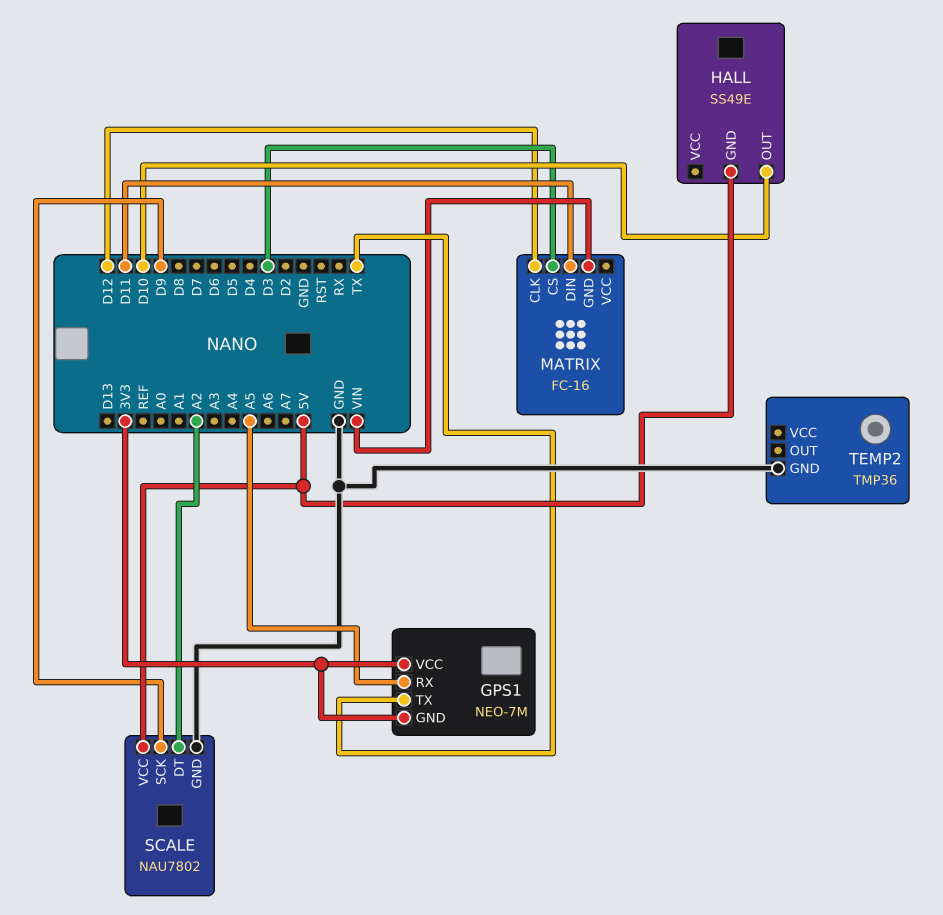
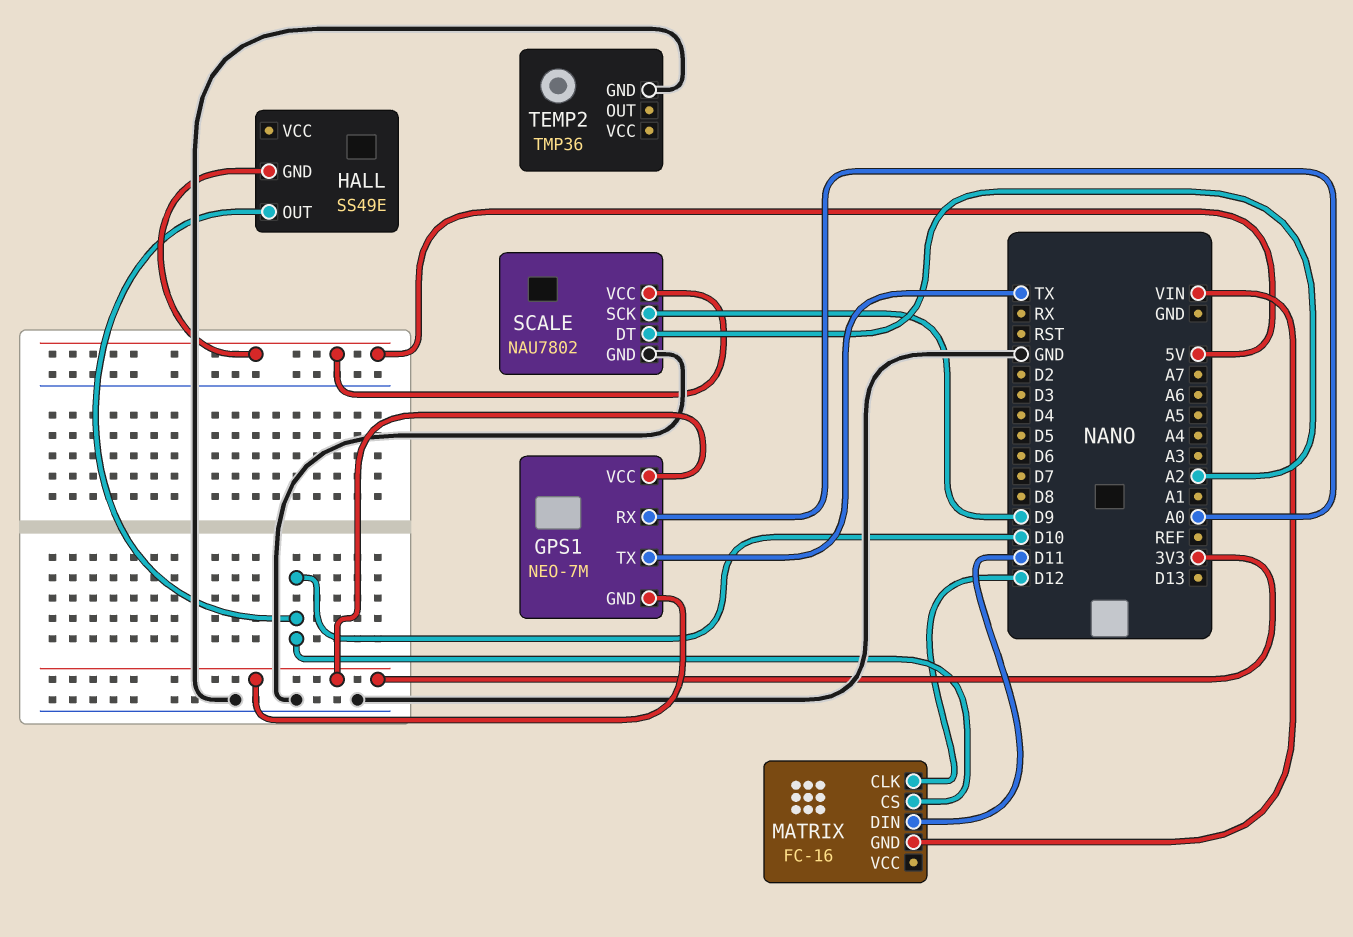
GPS1 pin RX: A5 -> A0
MATRIX pin CS: D3 -> D10

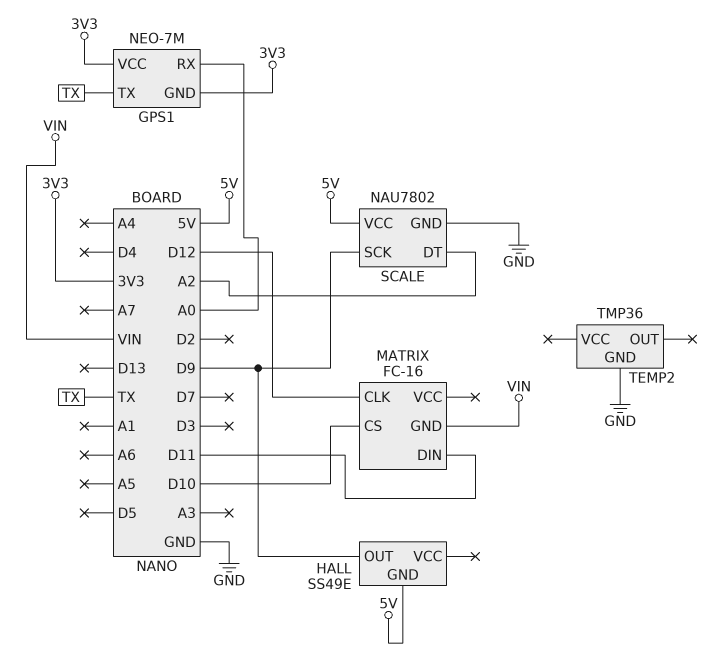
HALL pin OUT: D10 -> D9

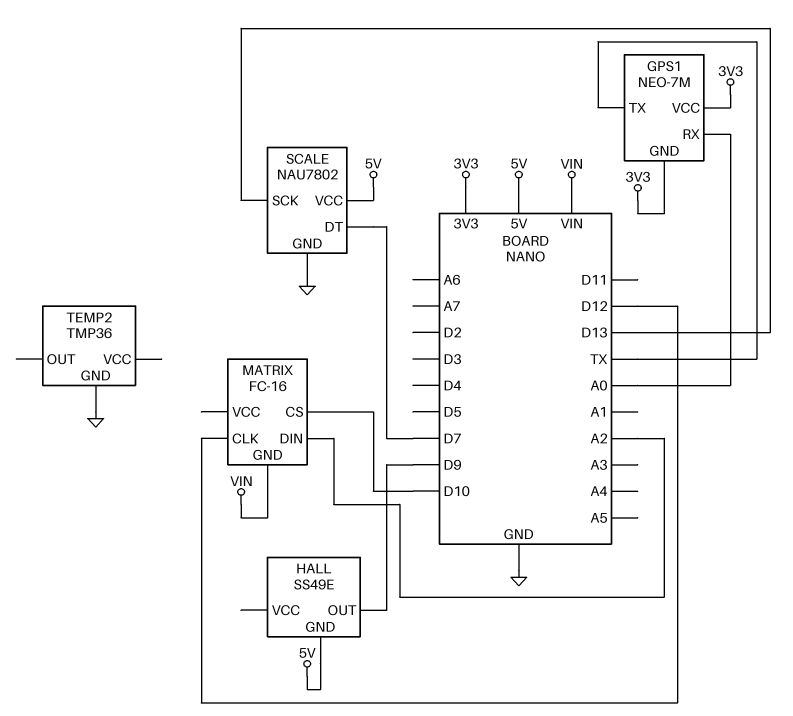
MATRIX pin DIN: D11 -> A2
SCALE pin DT: A2 -> D7
SCALE pin SCK: D9 -> D13

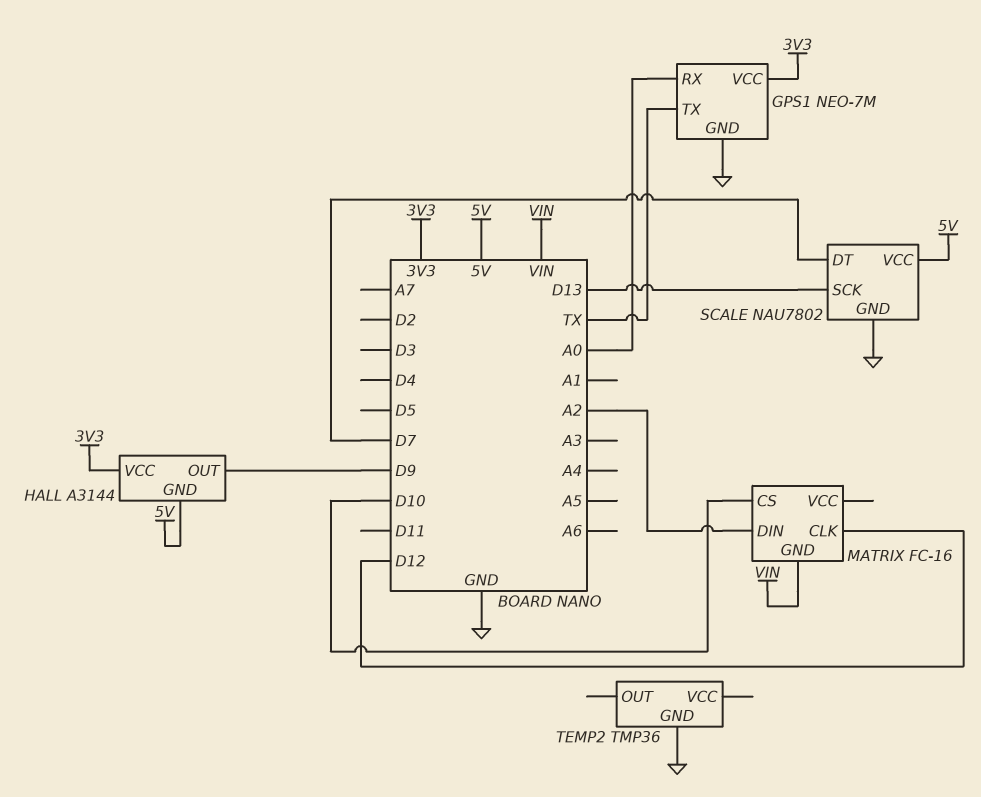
GPS1 pin GND: 3V3 -> GND
HALL: SS49E -> A3144
HALL pin VCC: none -> 3V3

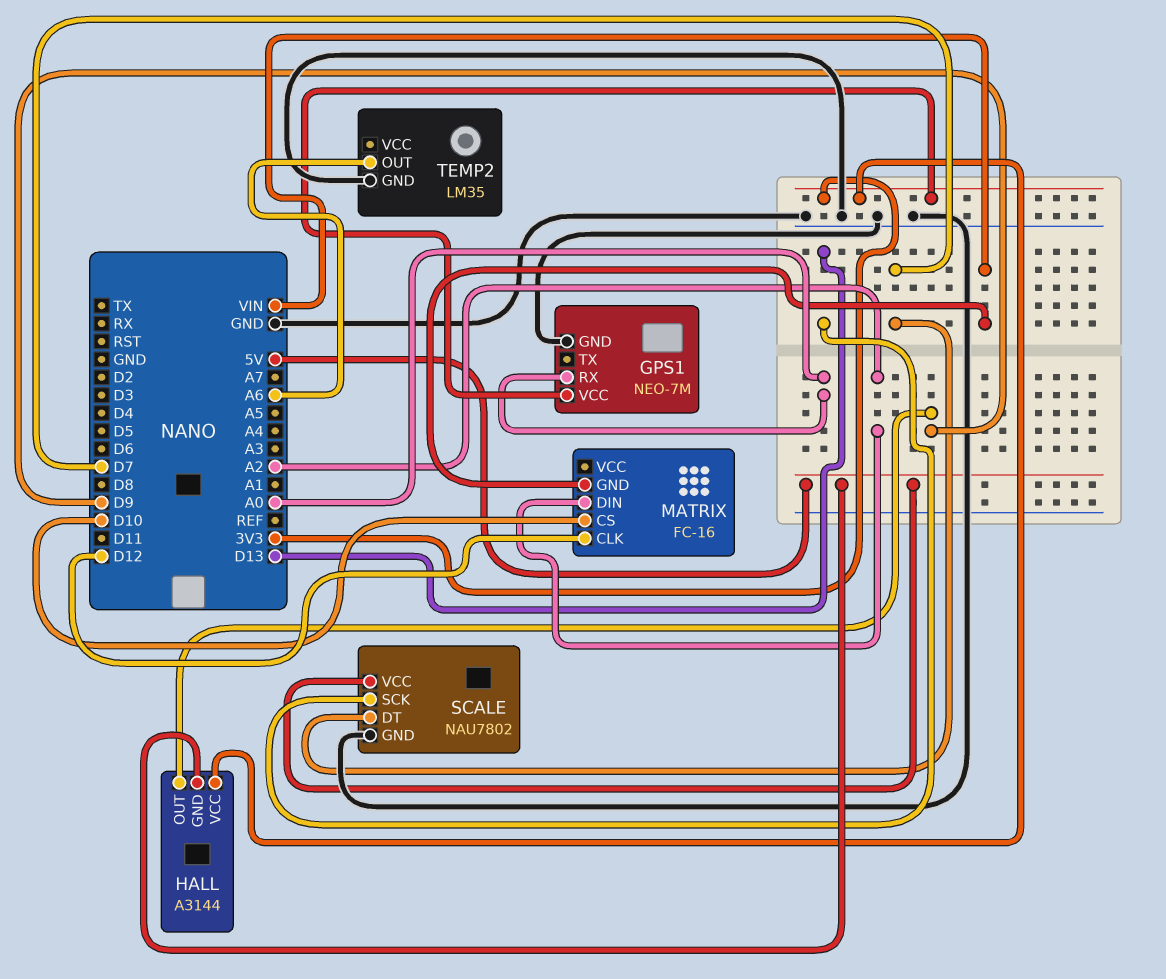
GPS1 pin TX: TX -> none
TEMP2: TMP36 -> LM35
TEMP2 pin OUT: none -> A6

